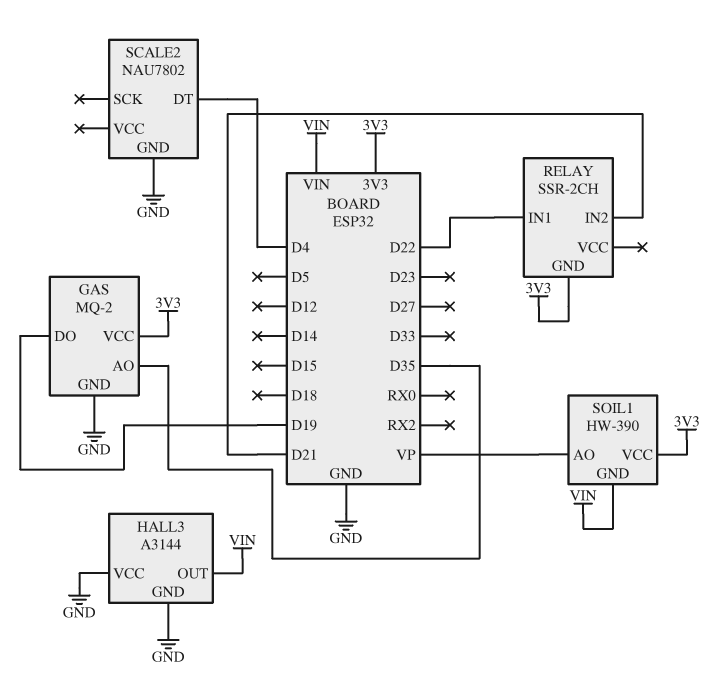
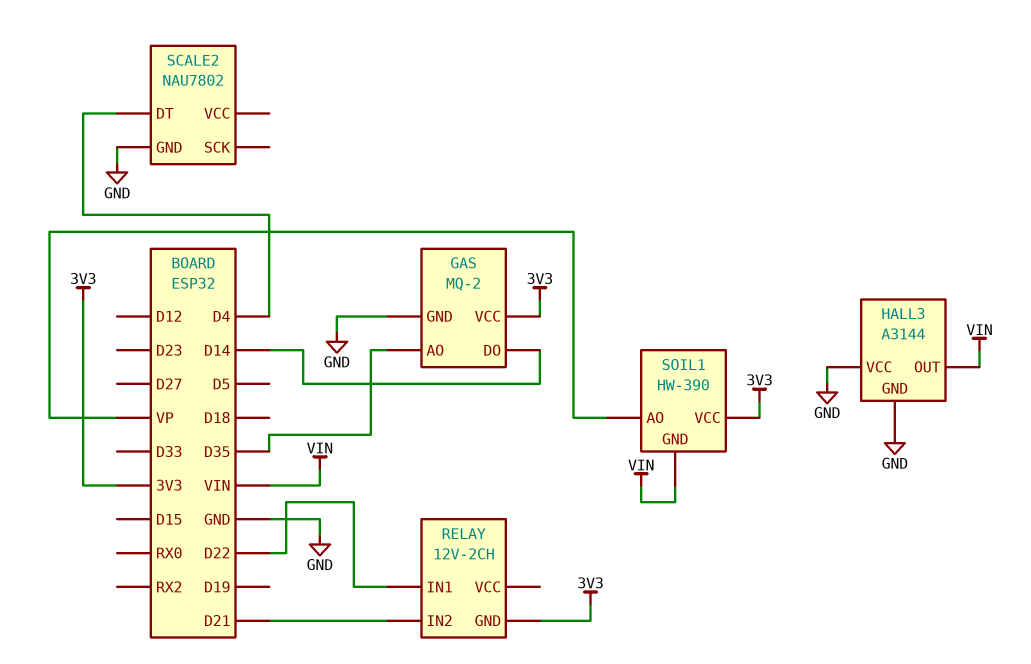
GAS pin DO: D19 -> D14
RELAY: SSR-2CH -> 12V-2CH

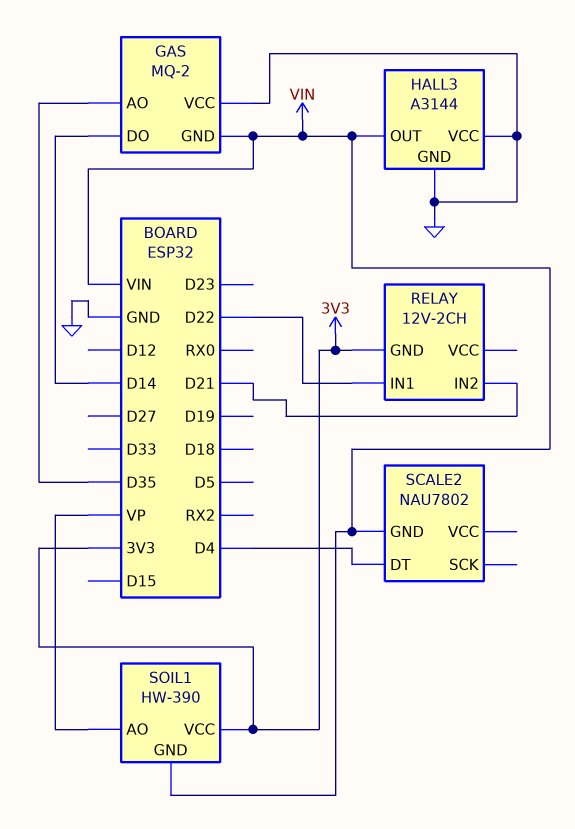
GAS pin GND: GND -> VIN
GAS pin VCC: 3V3 -> GND
SCALE2 pin GND: GND -> VIN

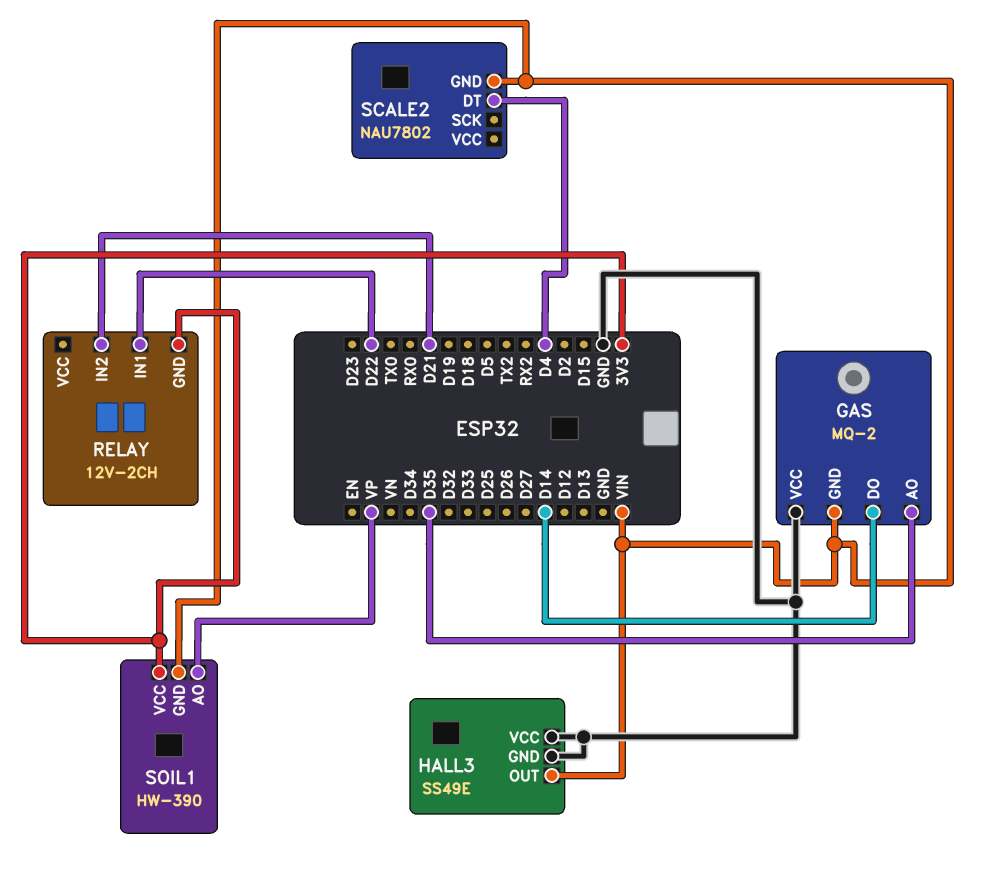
HALL3: A3144 -> SS49E

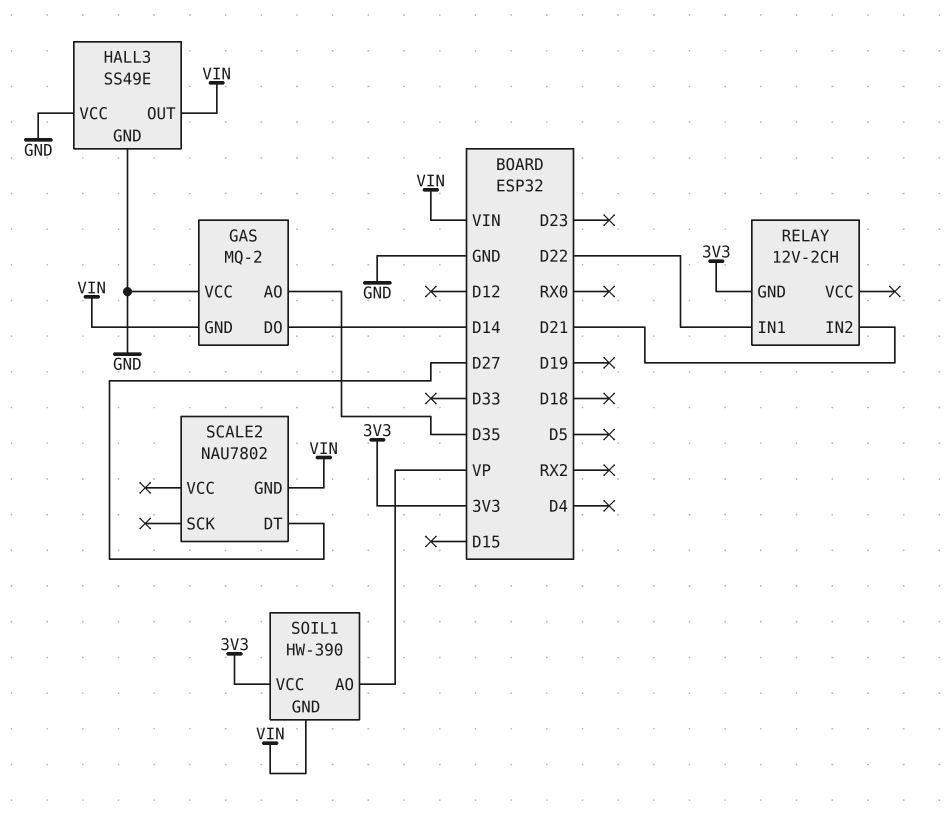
SCALE2 pin DT: D4 -> D27

